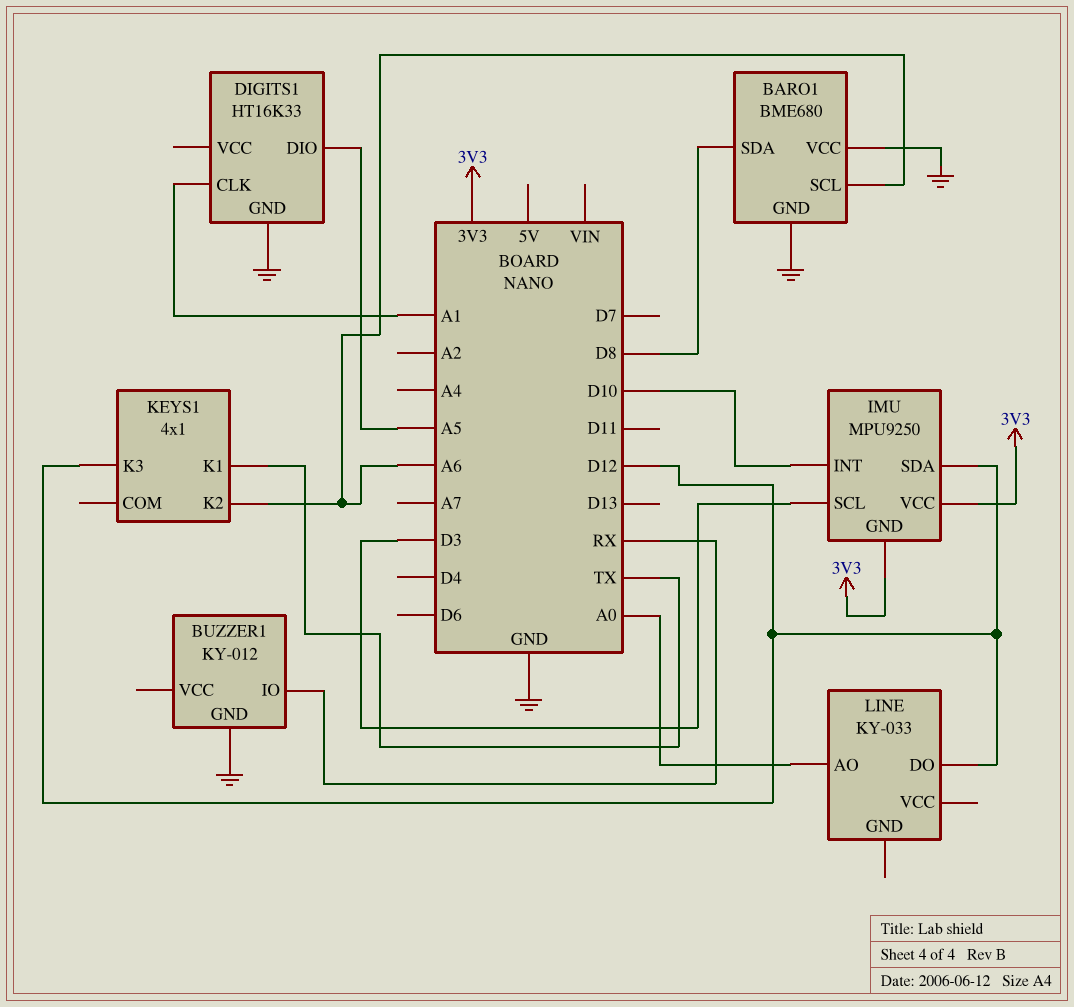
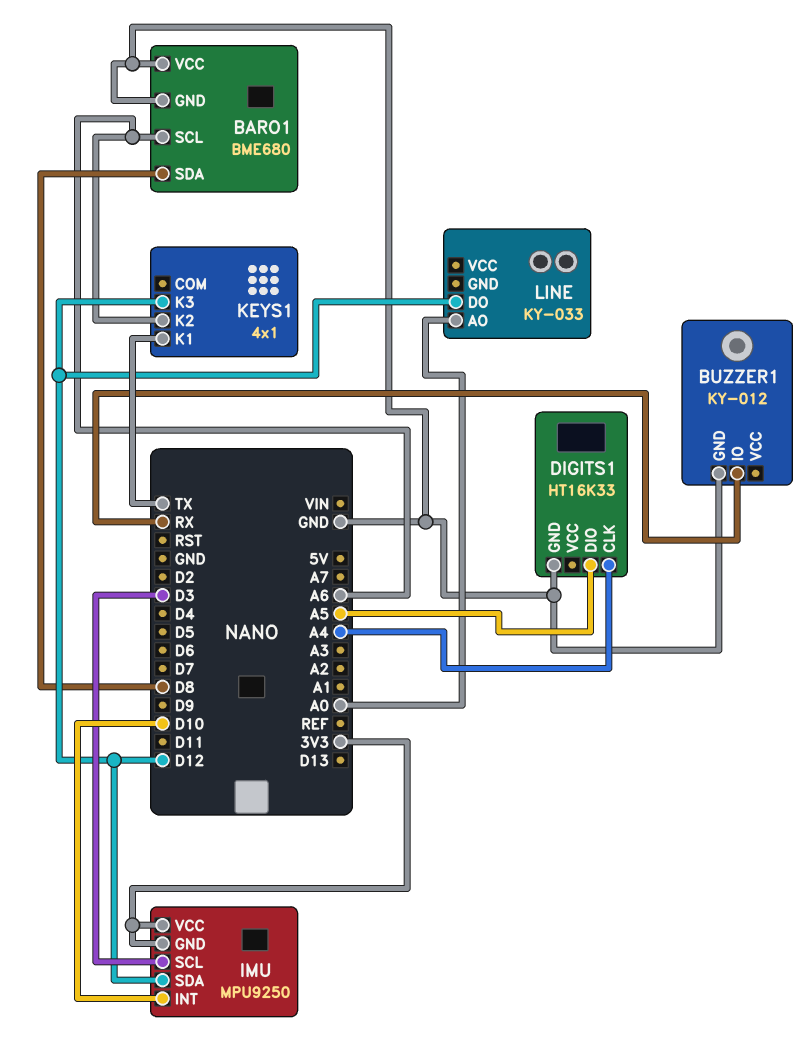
DIGITS1 pin CLK: A1 -> A4

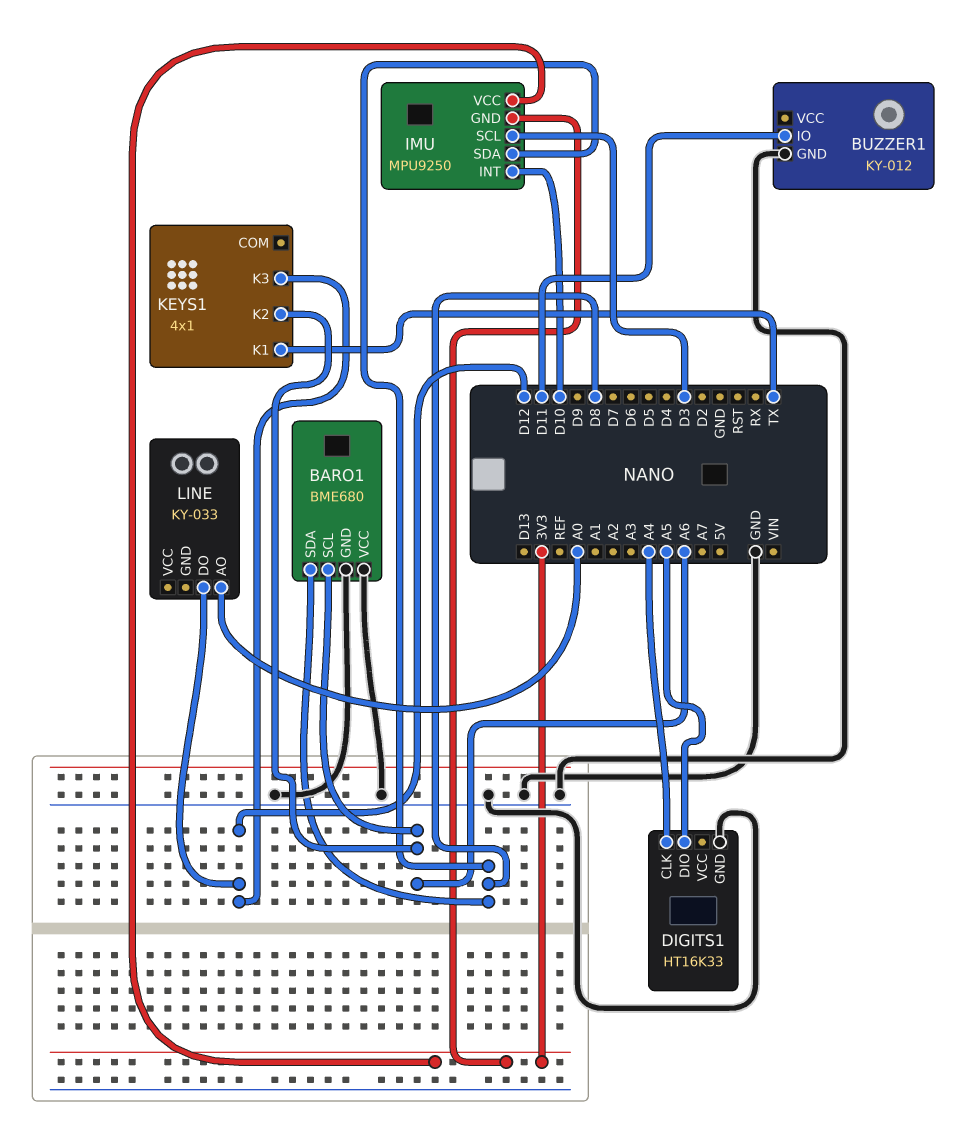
BUZZER1 pin IO: RX -> D11
IMU pin SDA: D12 -> D8

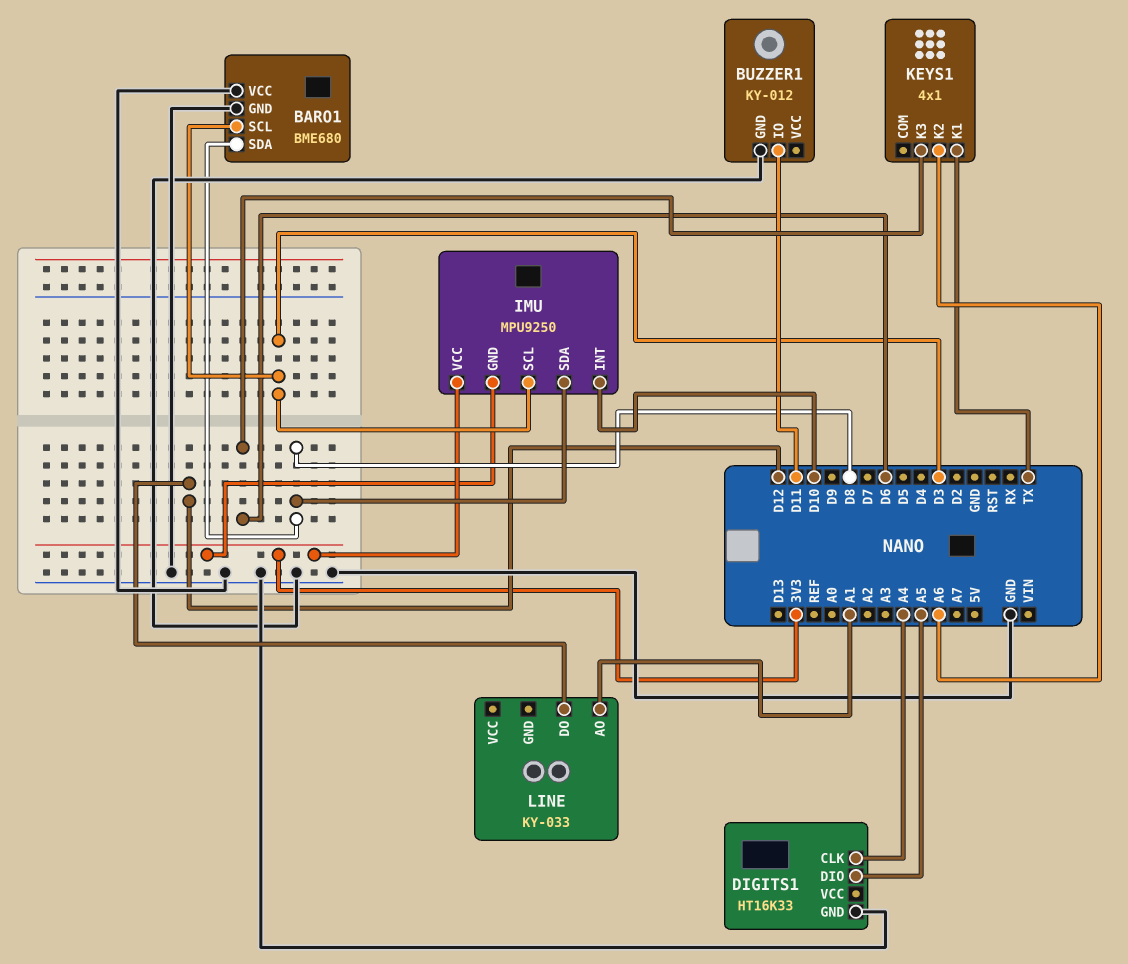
BARO1 pin SCL: A6 -> D3
KEYS1 pin K3: D12 -> D6
LINE pin AO: A0 -> A1

